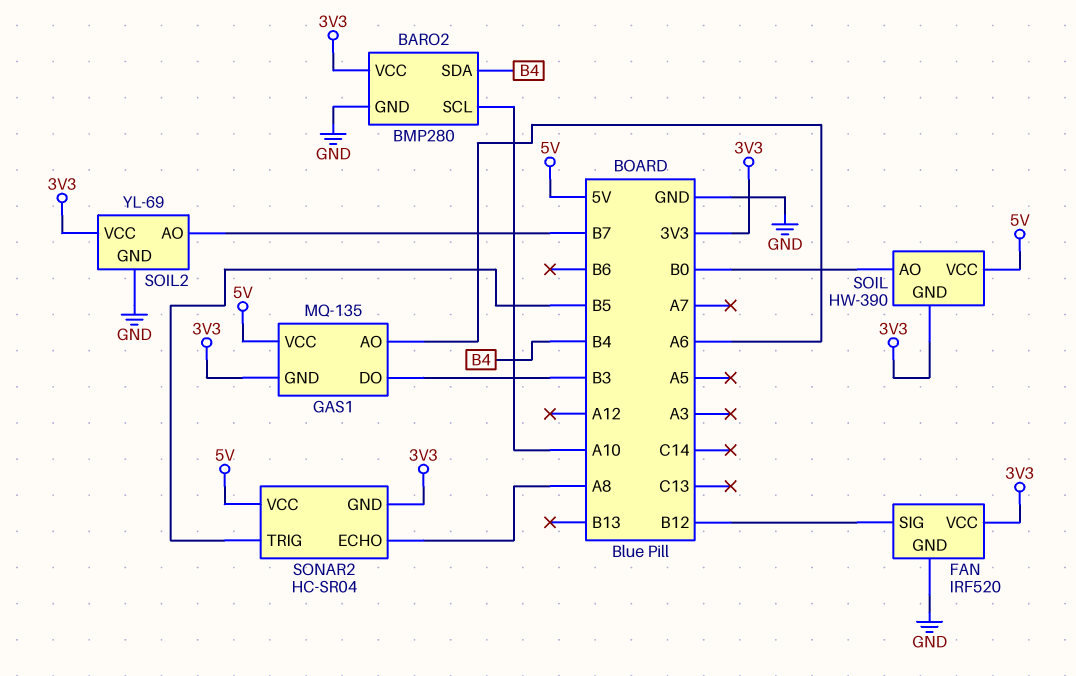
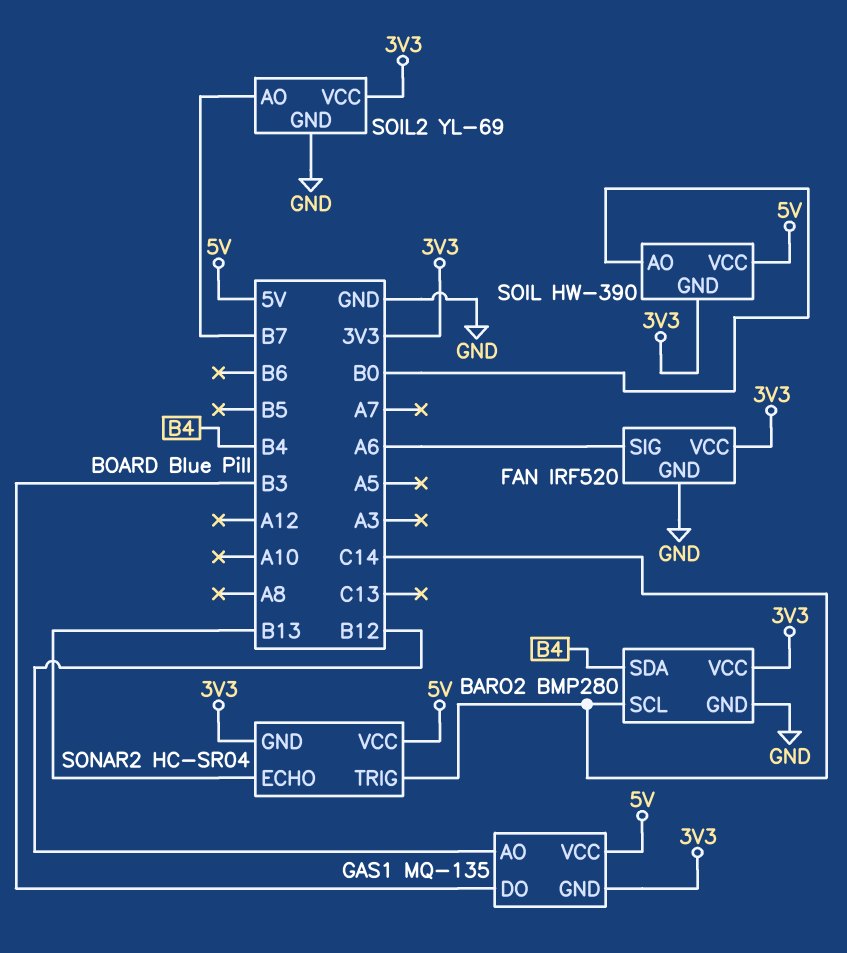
BARO2 pin SCL: A10 -> C14
FAN pin SIG: B12 -> A6
GAS1 pin AO: A6 -> B12
SONAR2 pin ECHO: A8 -> B13
SONAR2 pin TRIG: B5 -> C14

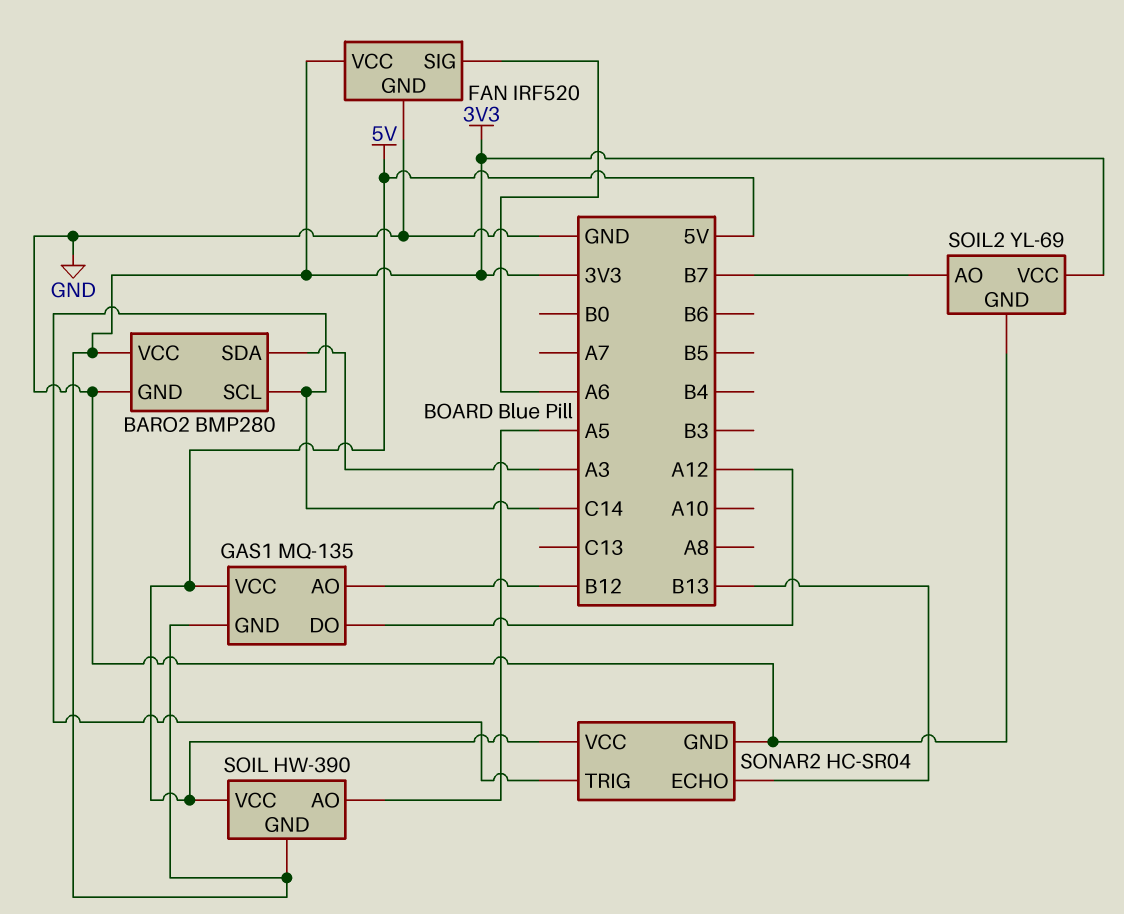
BARO2 pin SDA: B4 -> A3
GAS1 pin DO: B3 -> A12
SOIL pin AO: B0 -> A5
SONAR2 pin GND: 3V3 -> GND

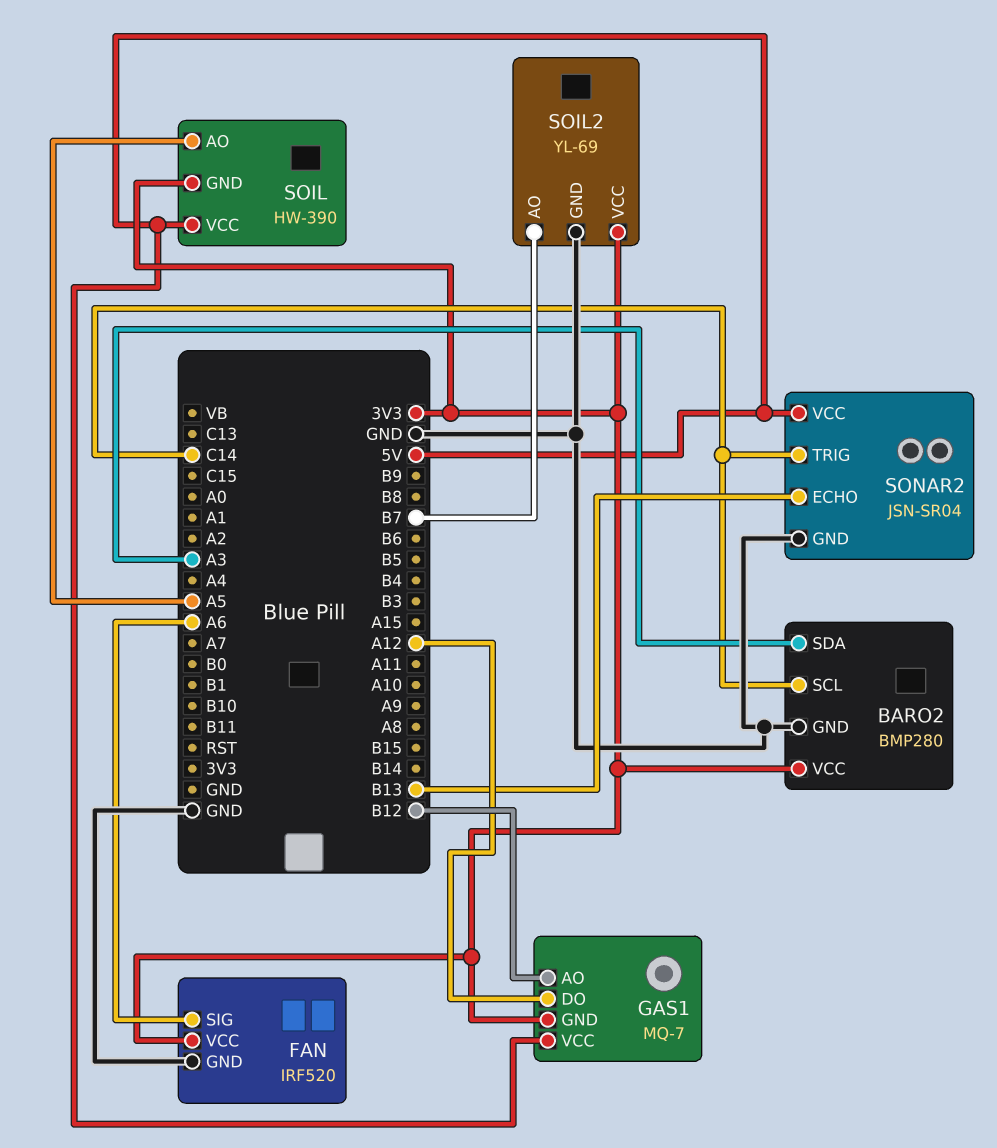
GAS1: MQ-135 -> MQ-7
SONAR2: HC-SR04 -> JSN-SR04

